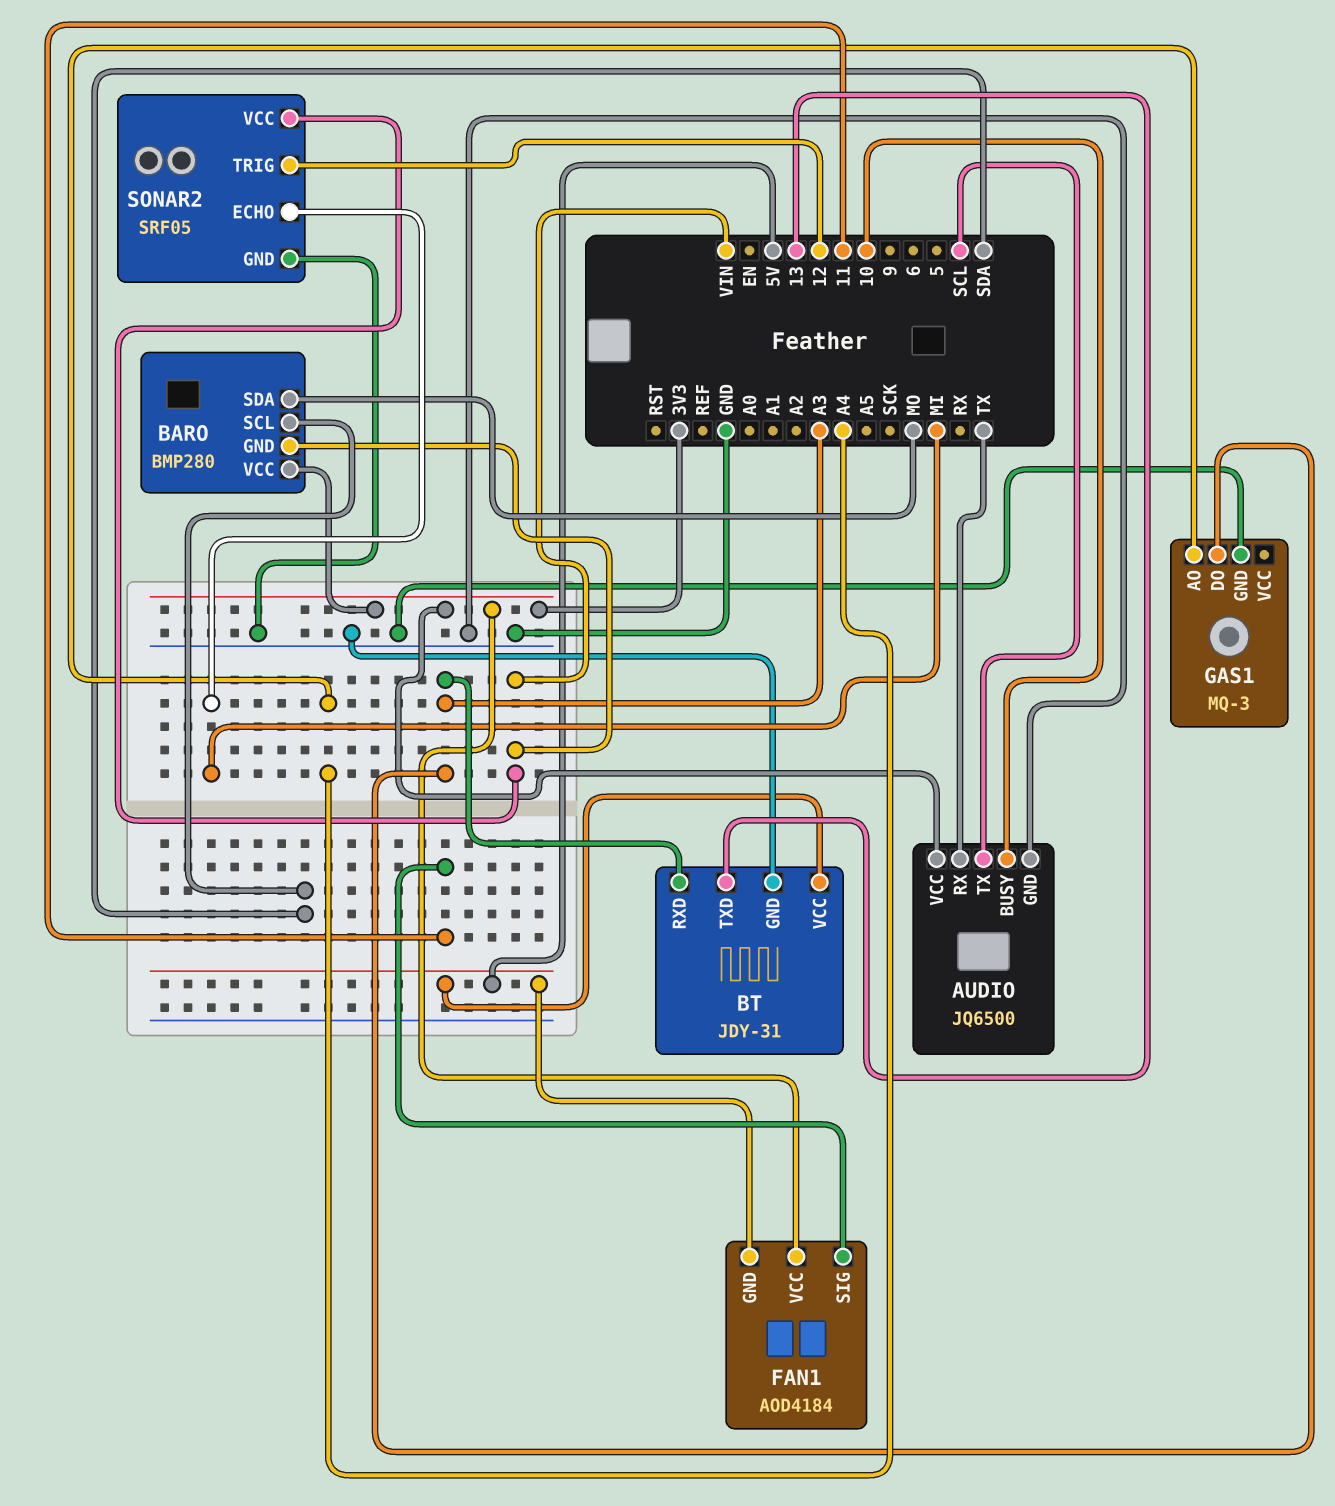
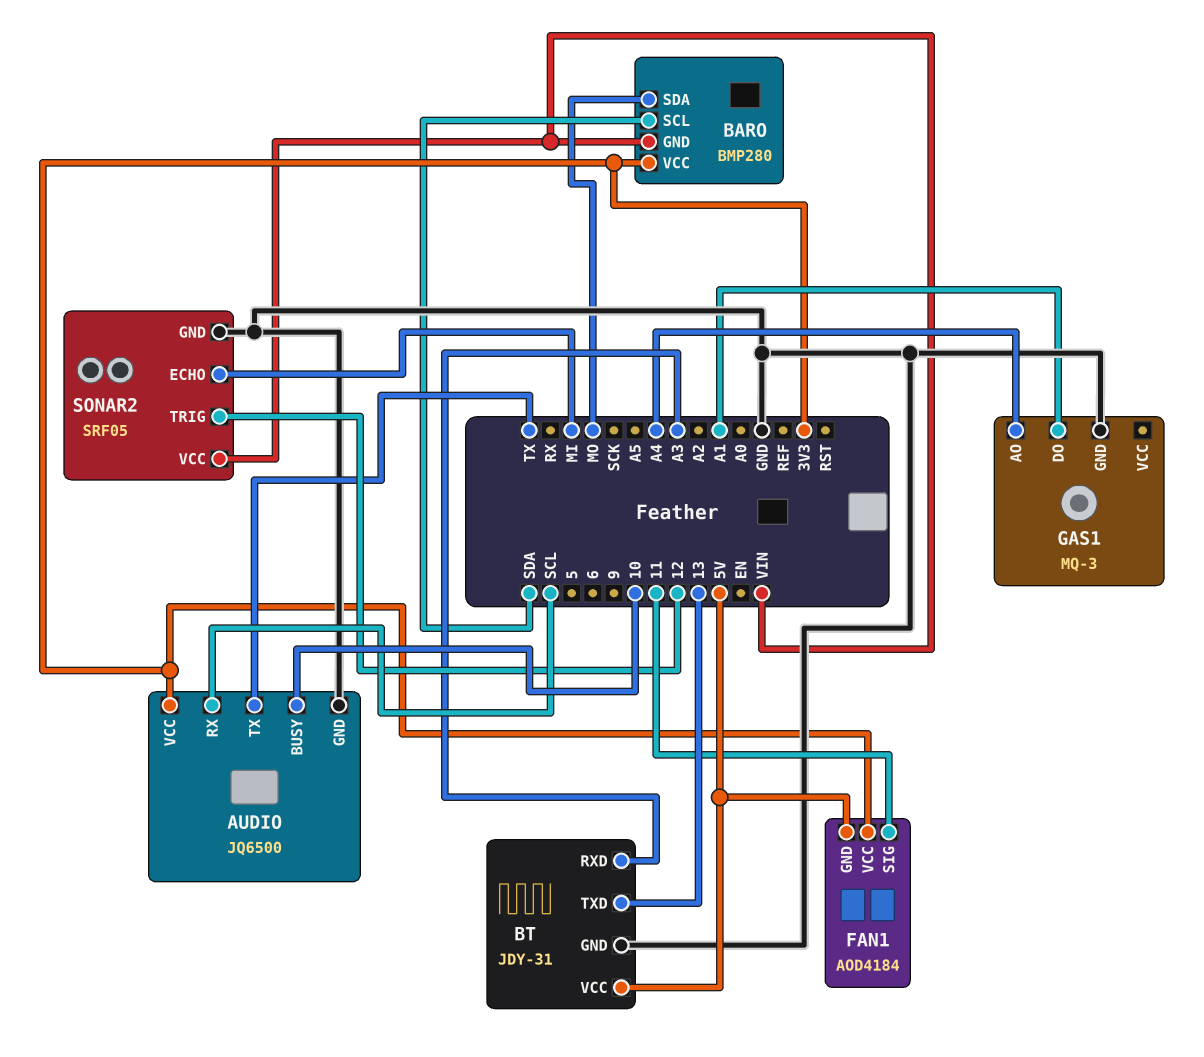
AUDIO pin RX: TX -> SCL
AUDIO pin TX: SCL -> TX
GAS1 pin DO: A3 -> A1

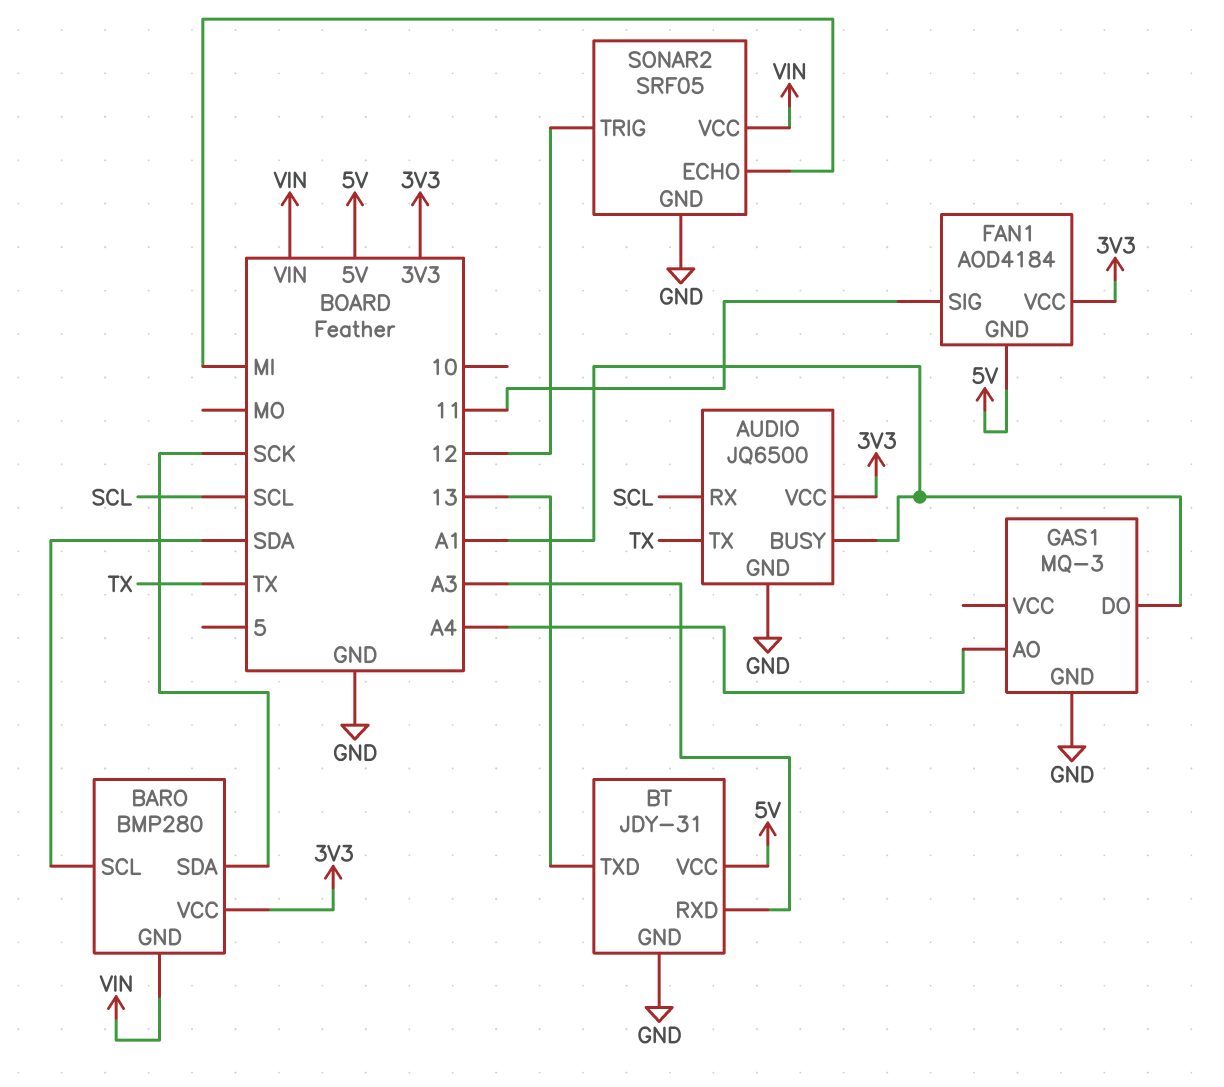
AUDIO pin BUSY: 10 -> A1
BARO pin SDA: MO -> SCK

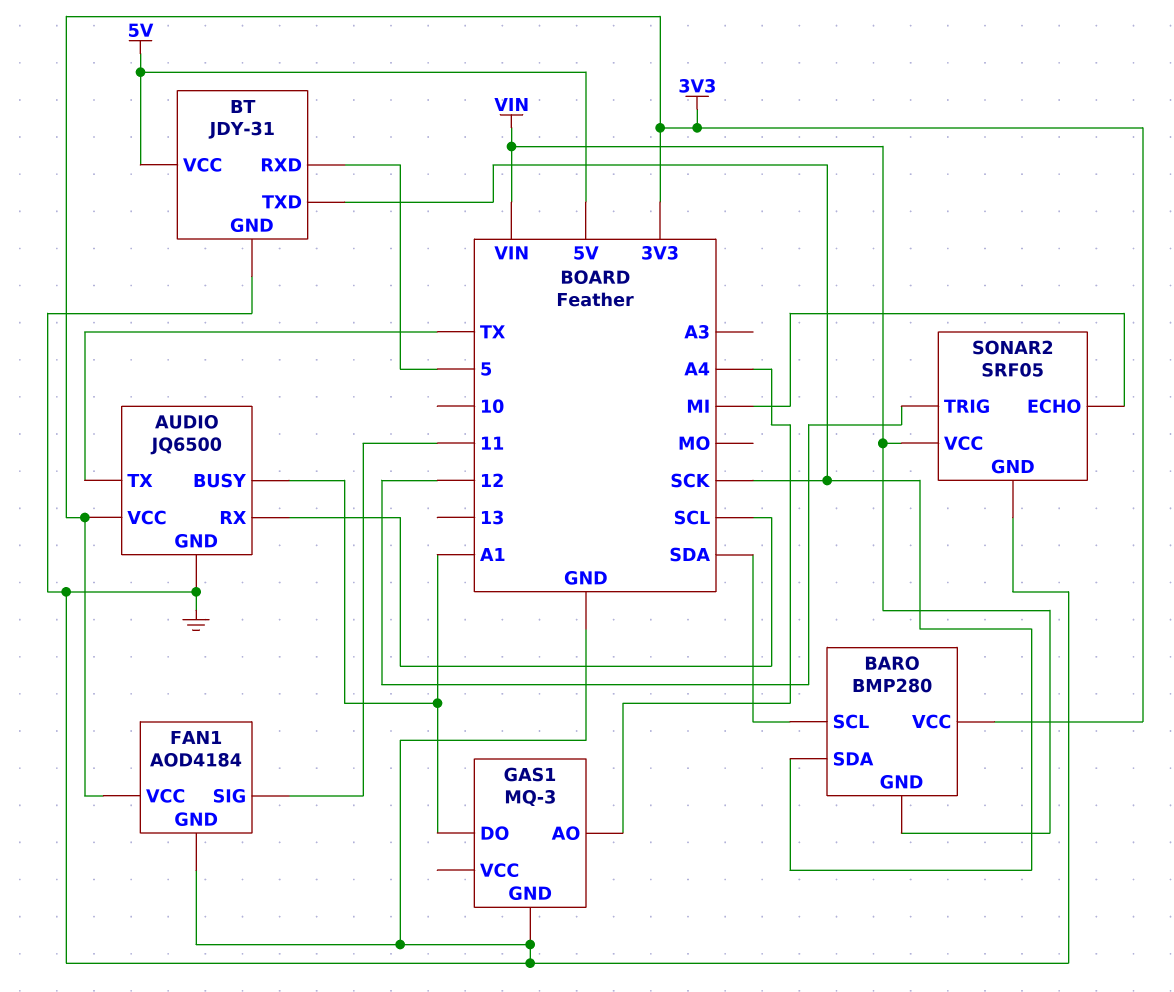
BT pin RXD: A3 -> 5
BT pin TXD: 13 -> SCK
FAN1 pin GND: 5V -> GND

